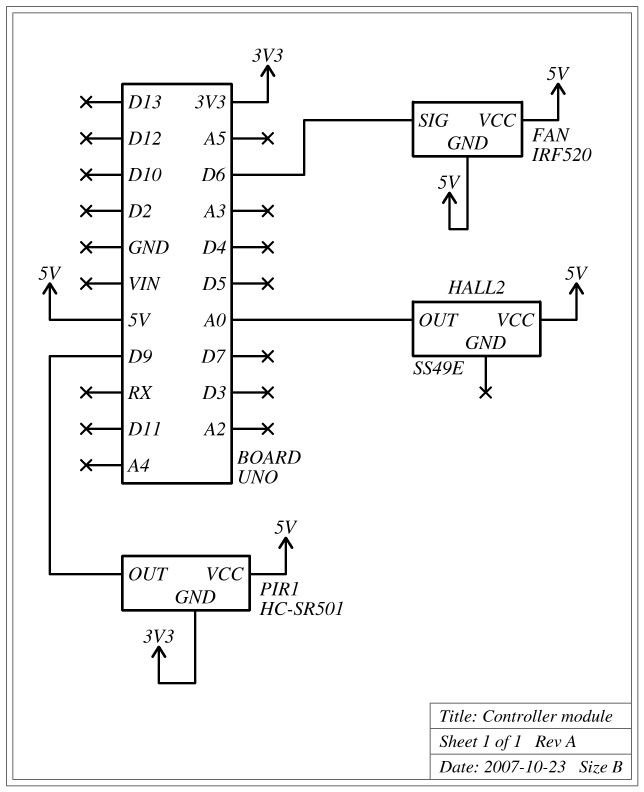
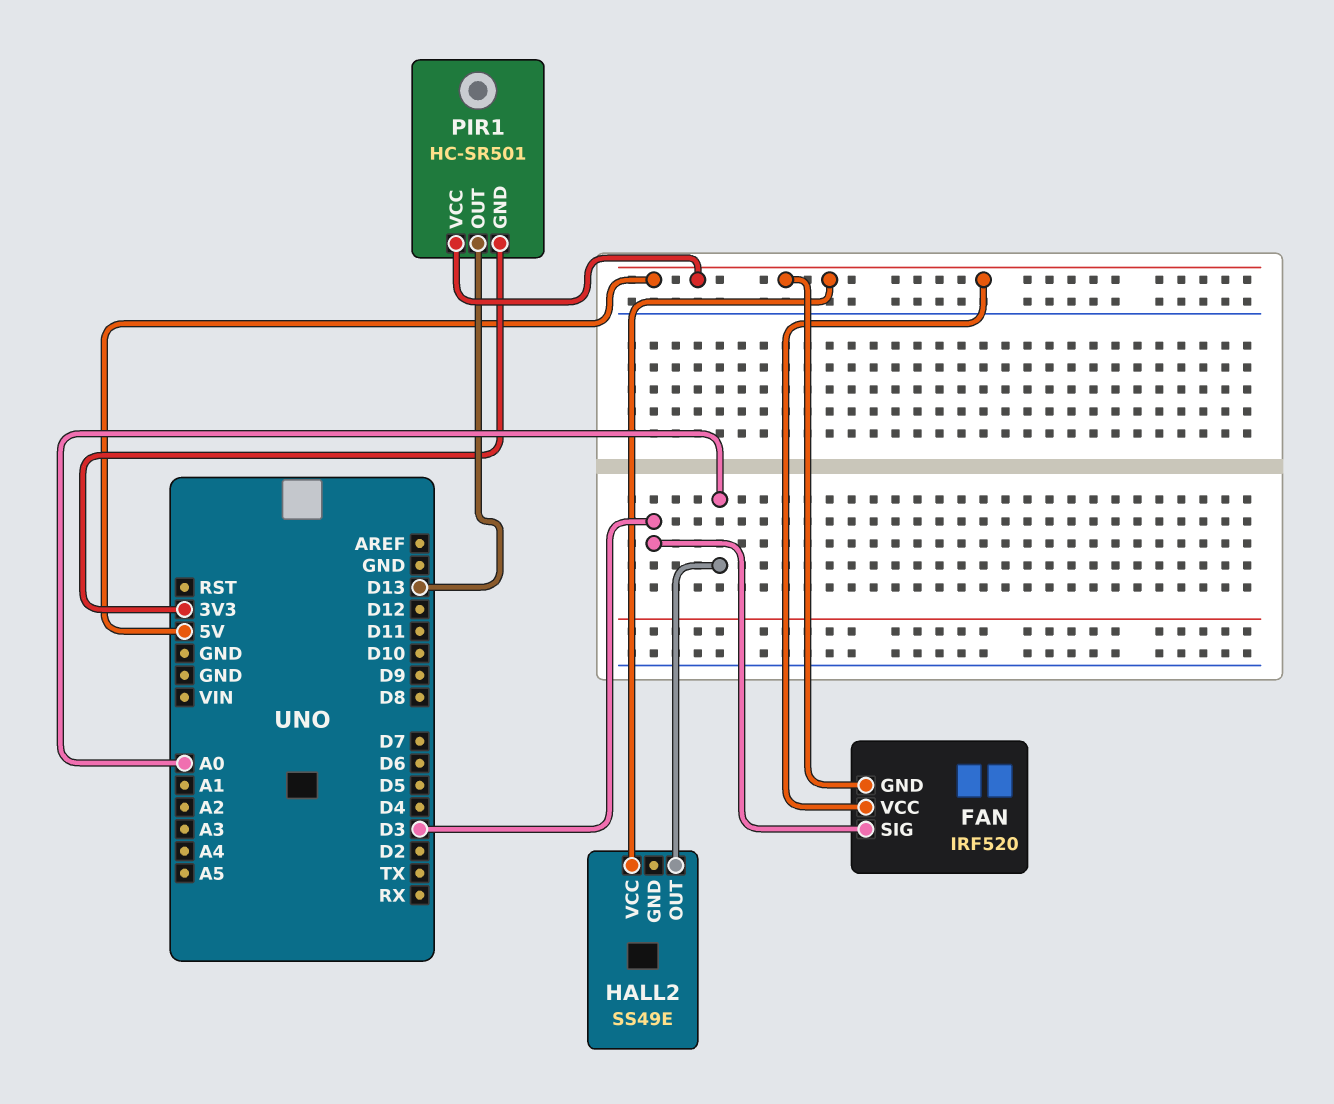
FAN pin SIG: D6 -> D3
PIR1 pin OUT: D9 -> D13

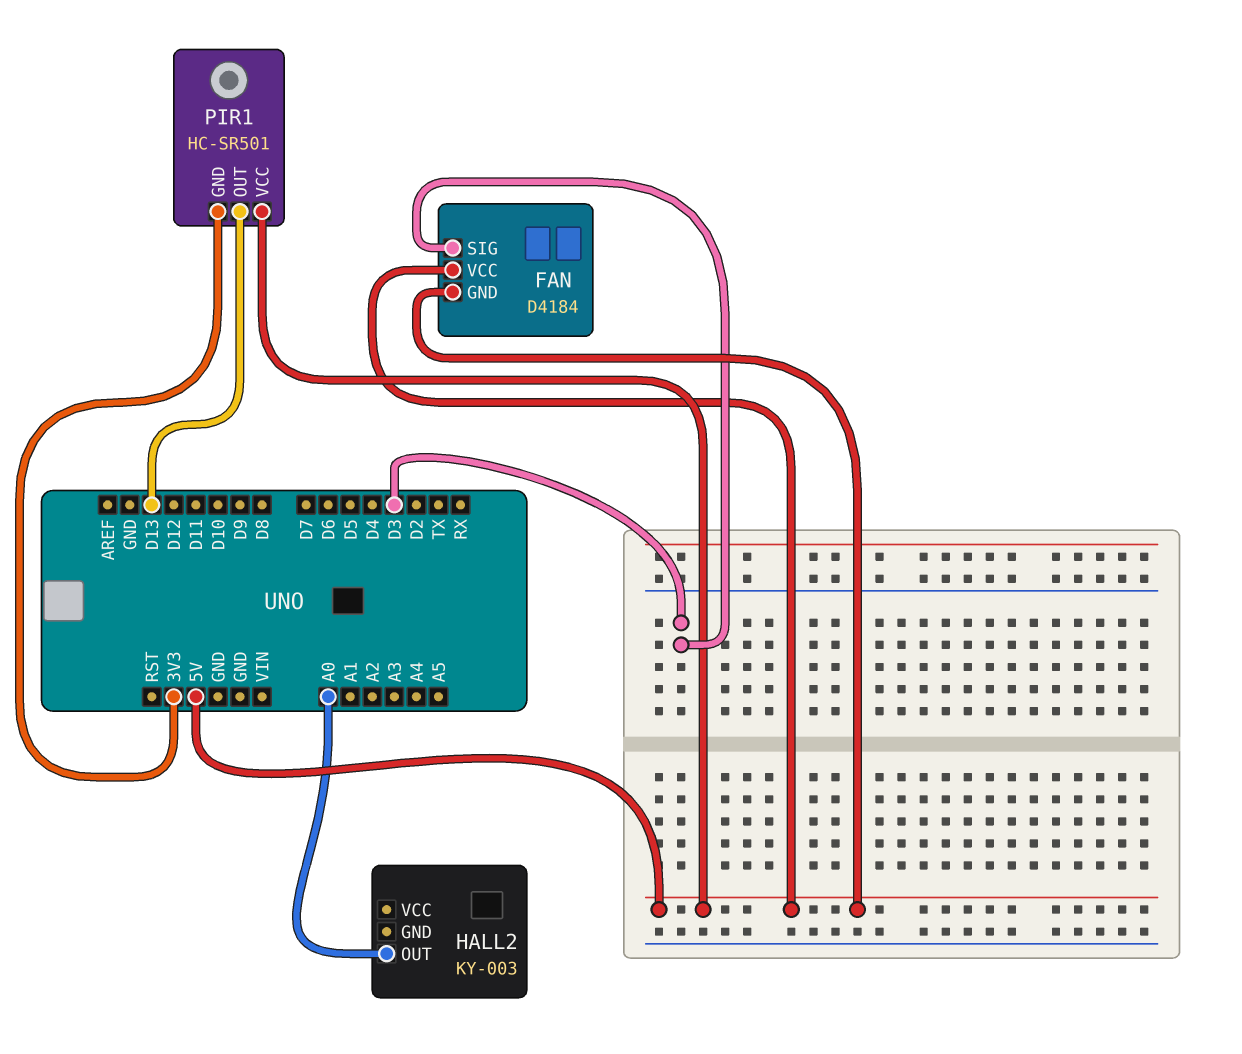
FAN: IRF520 -> D4184
HALL2: SS49E -> KY-003
HALL2 pin VCC: 5V -> none

